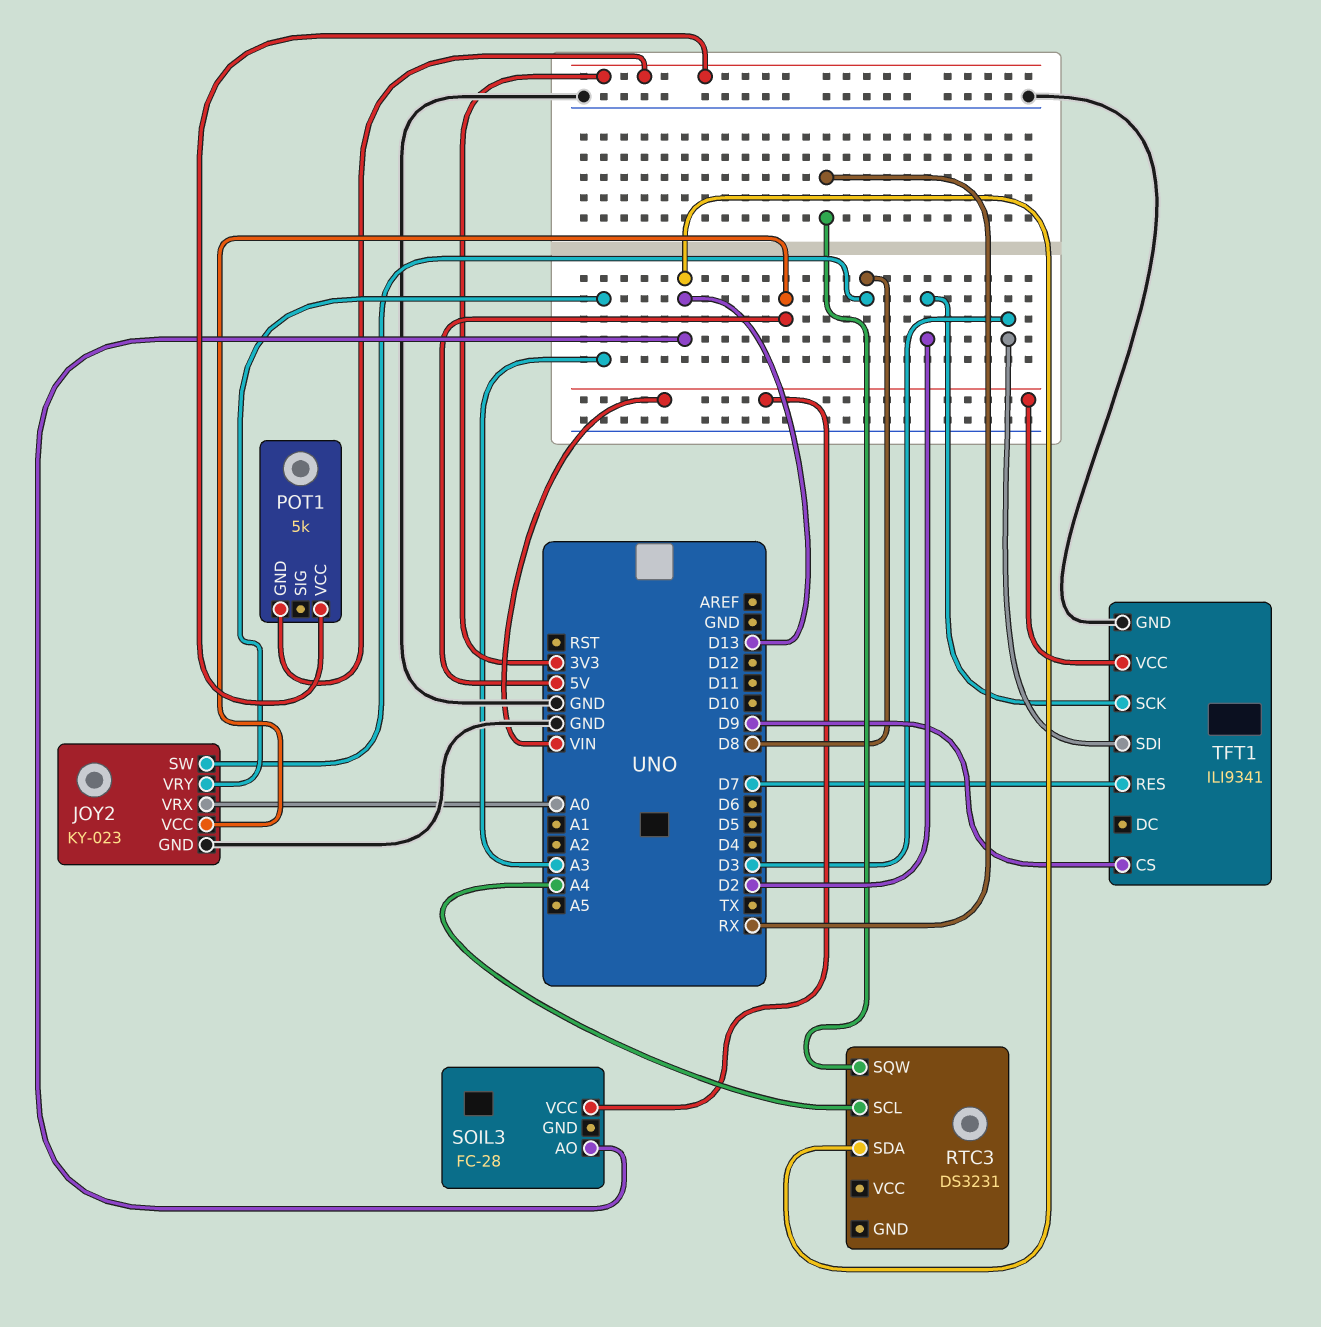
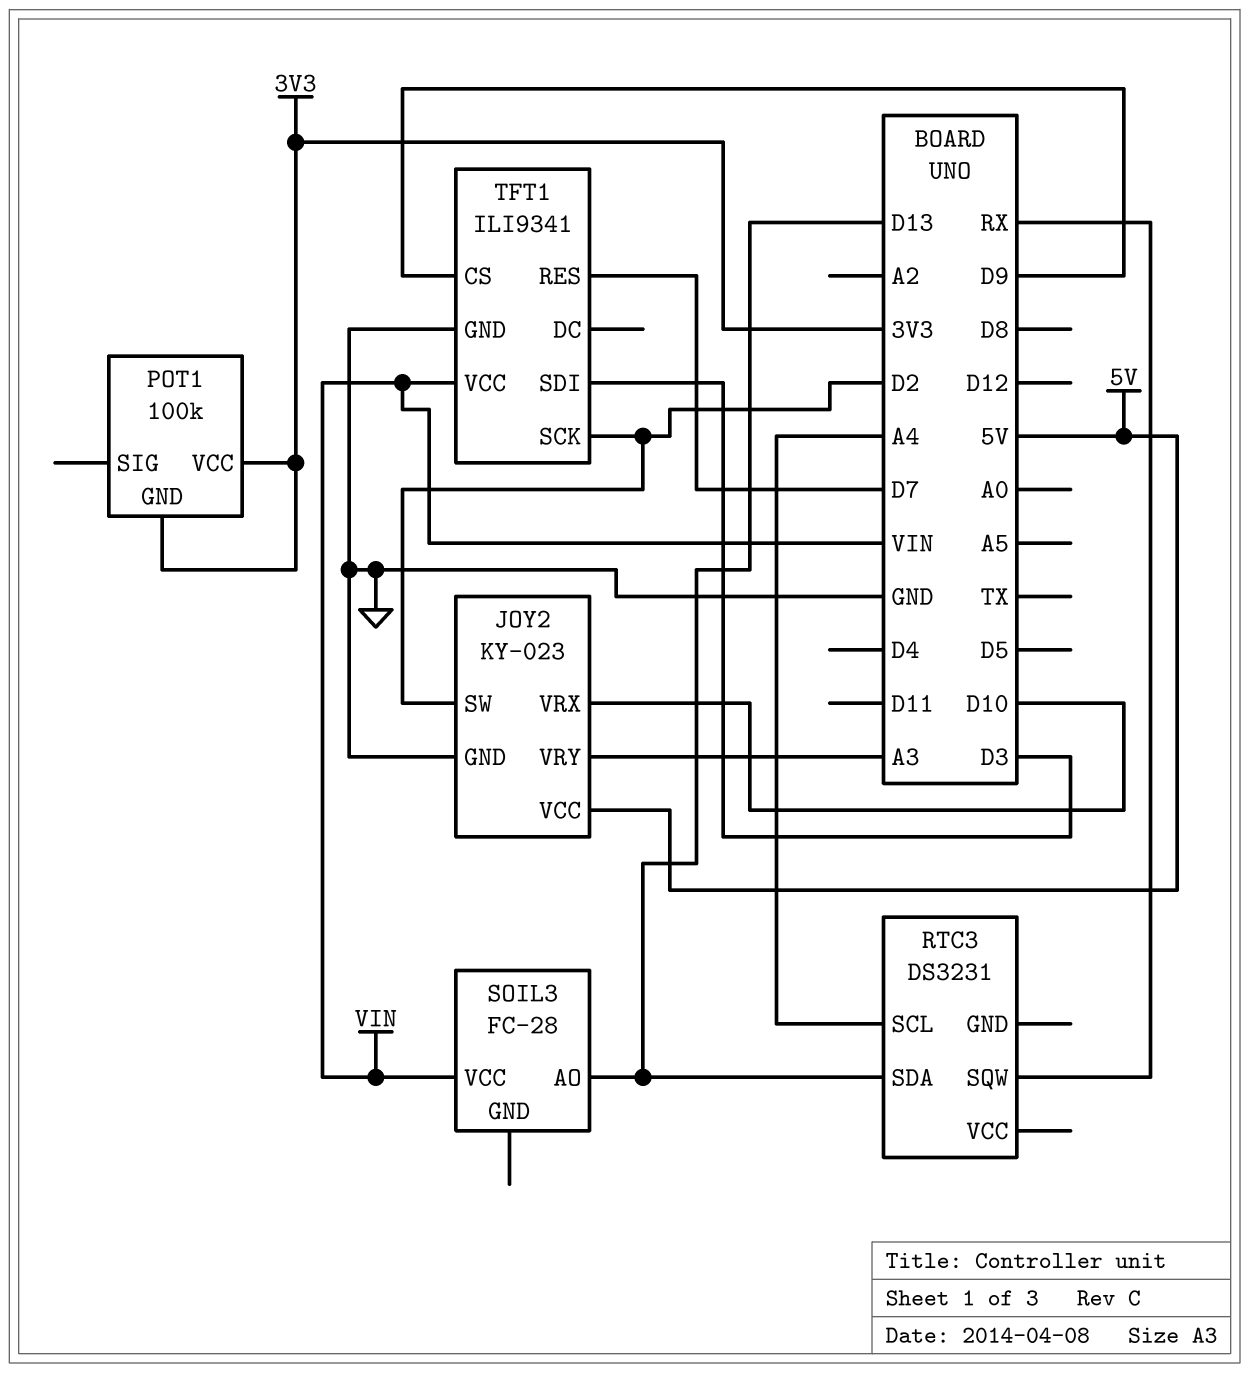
JOY2 pin SW: D8 -> D2
JOY2 pin VRX: A0 -> D10
POT1: 5k -> 100k

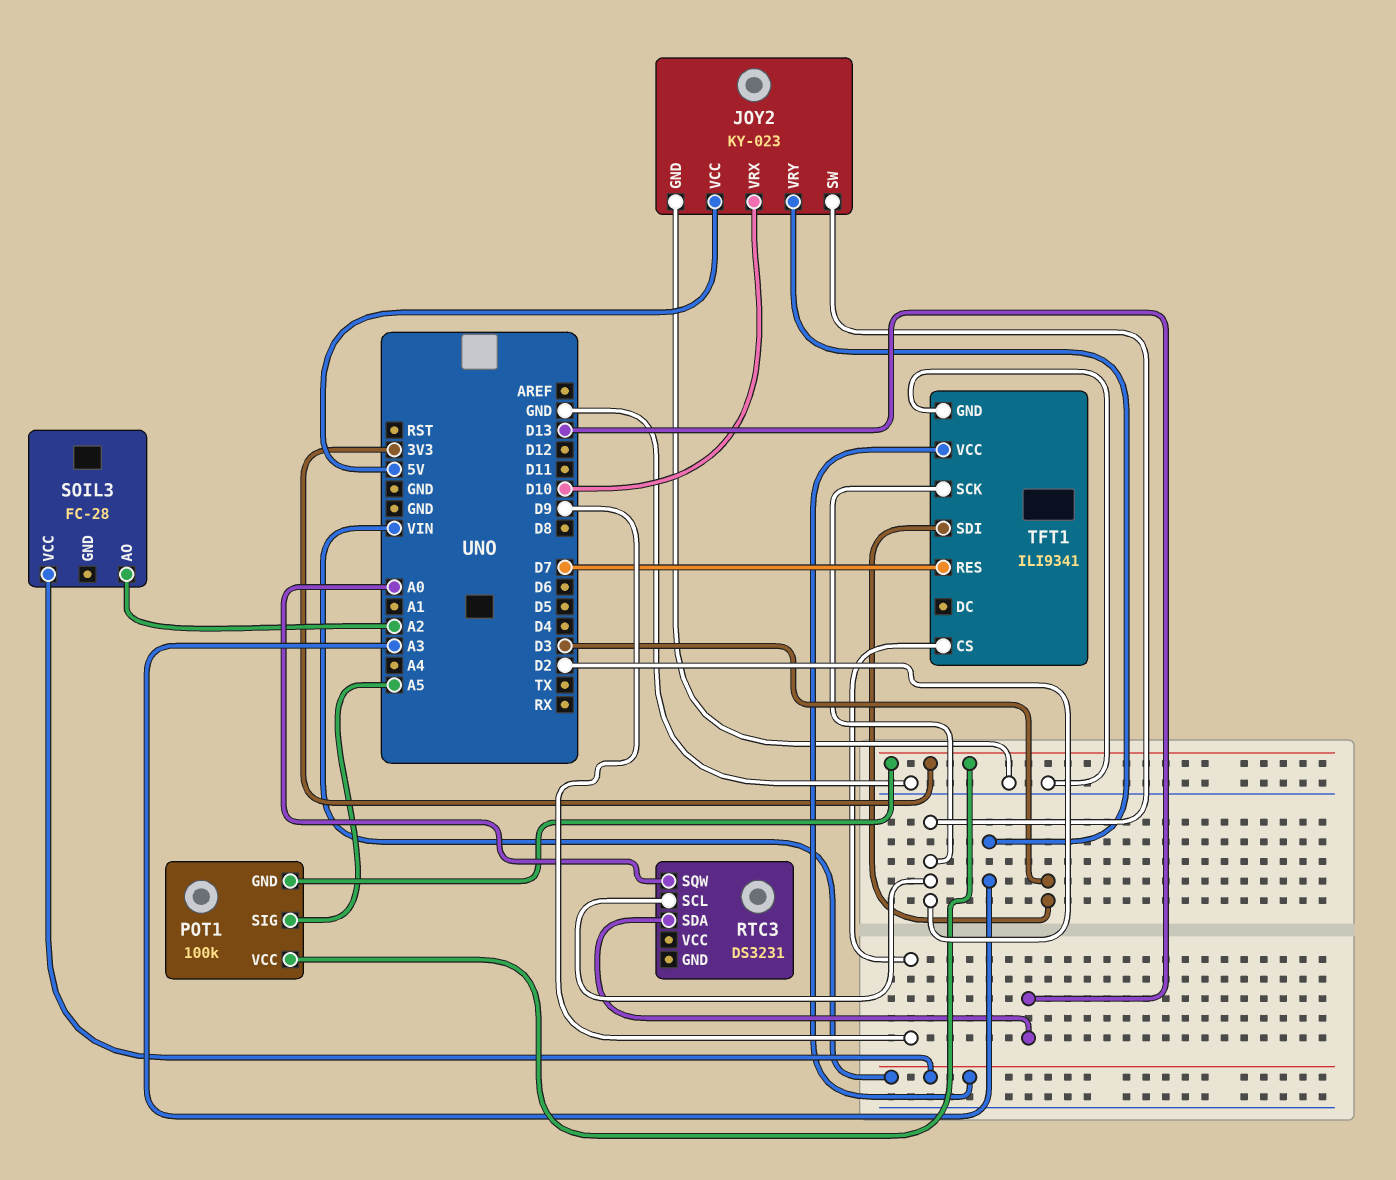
POT1 pin SIG: none -> A5
RTC3 pin SCL: A4 -> D2
RTC3 pin SQW: RX -> A0
SOIL3 pin AO: D13 -> A2

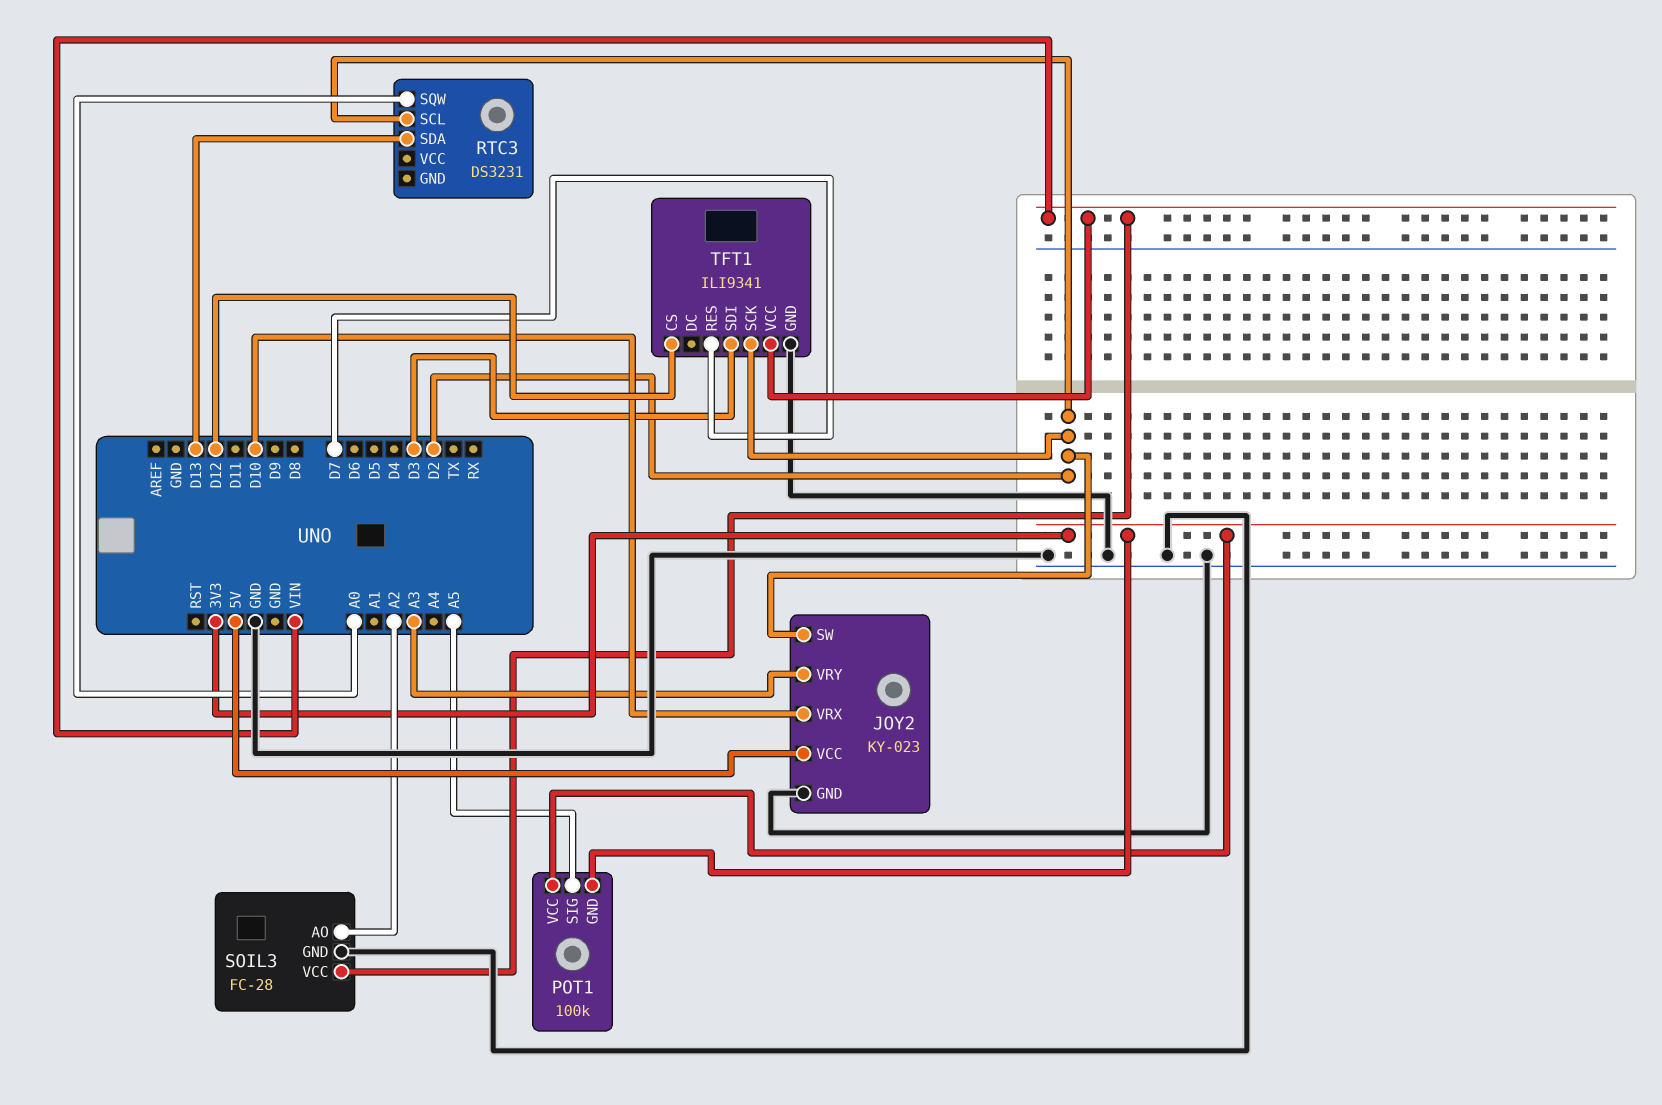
SOIL3 pin GND: none -> GND
TFT1 pin CS: D9 -> D12

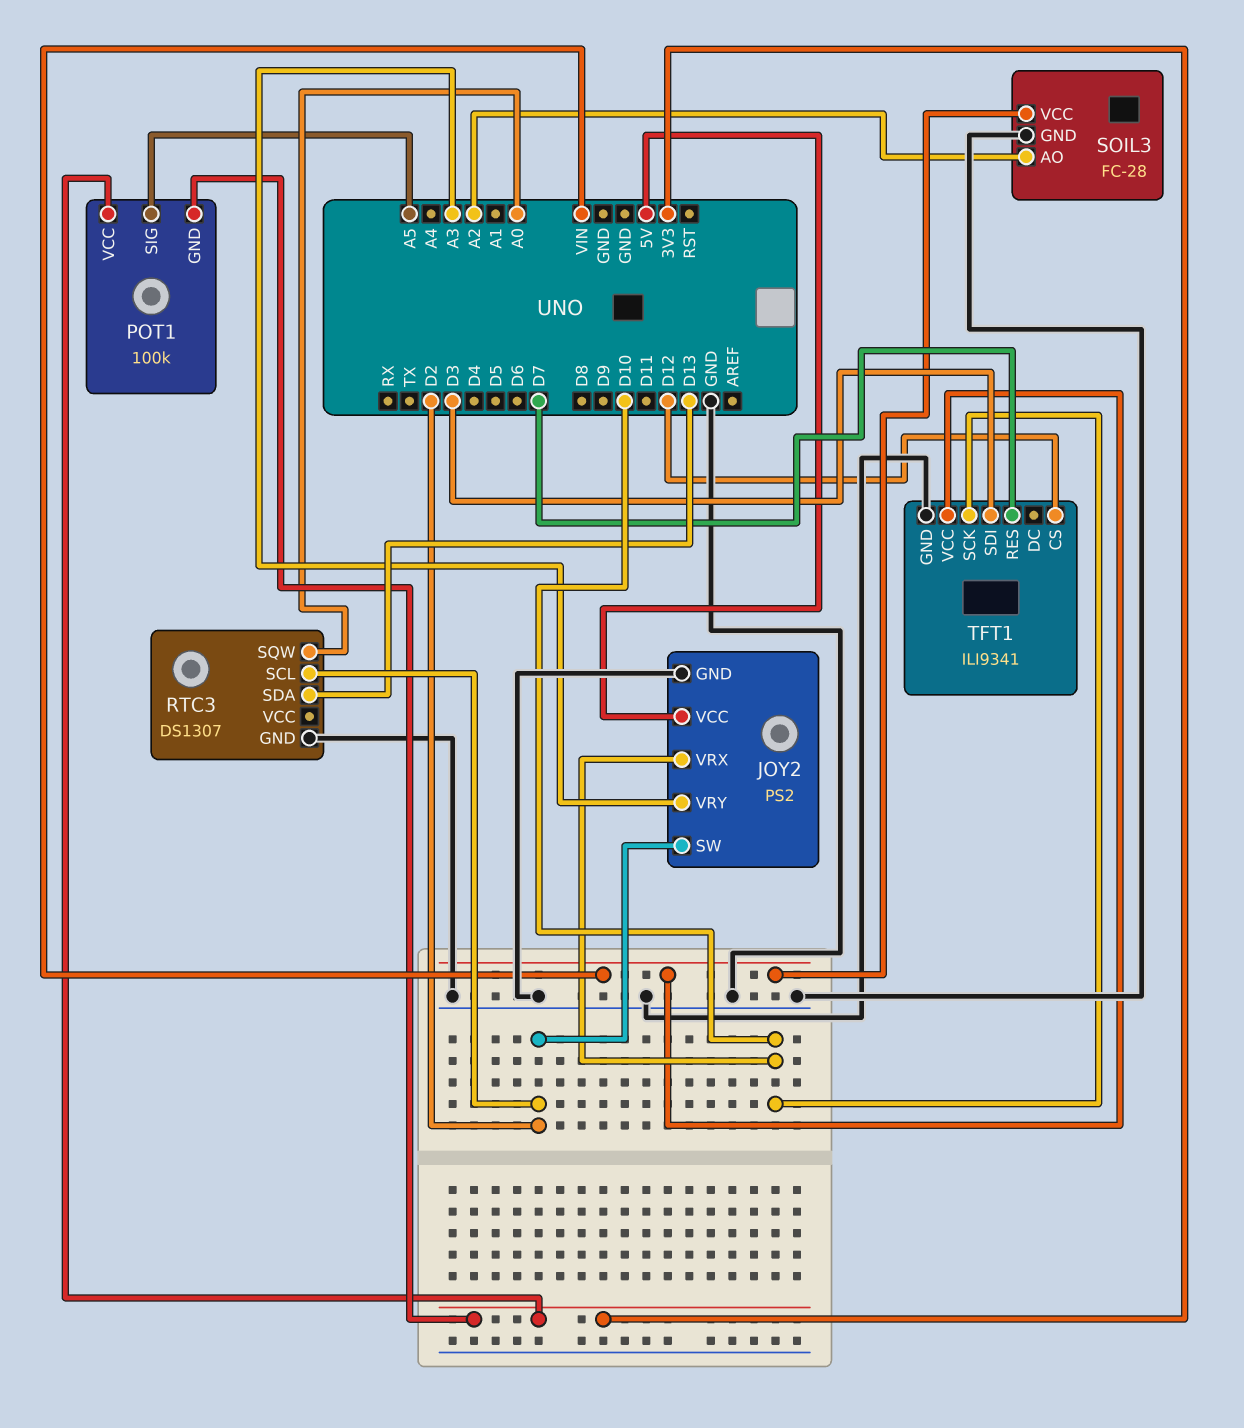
JOY2: KY-023 -> PS2
RTC3: DS3231 -> DS1307
RTC3 pin GND: none -> GND
TFT1 pin SCK: D2 -> D10

